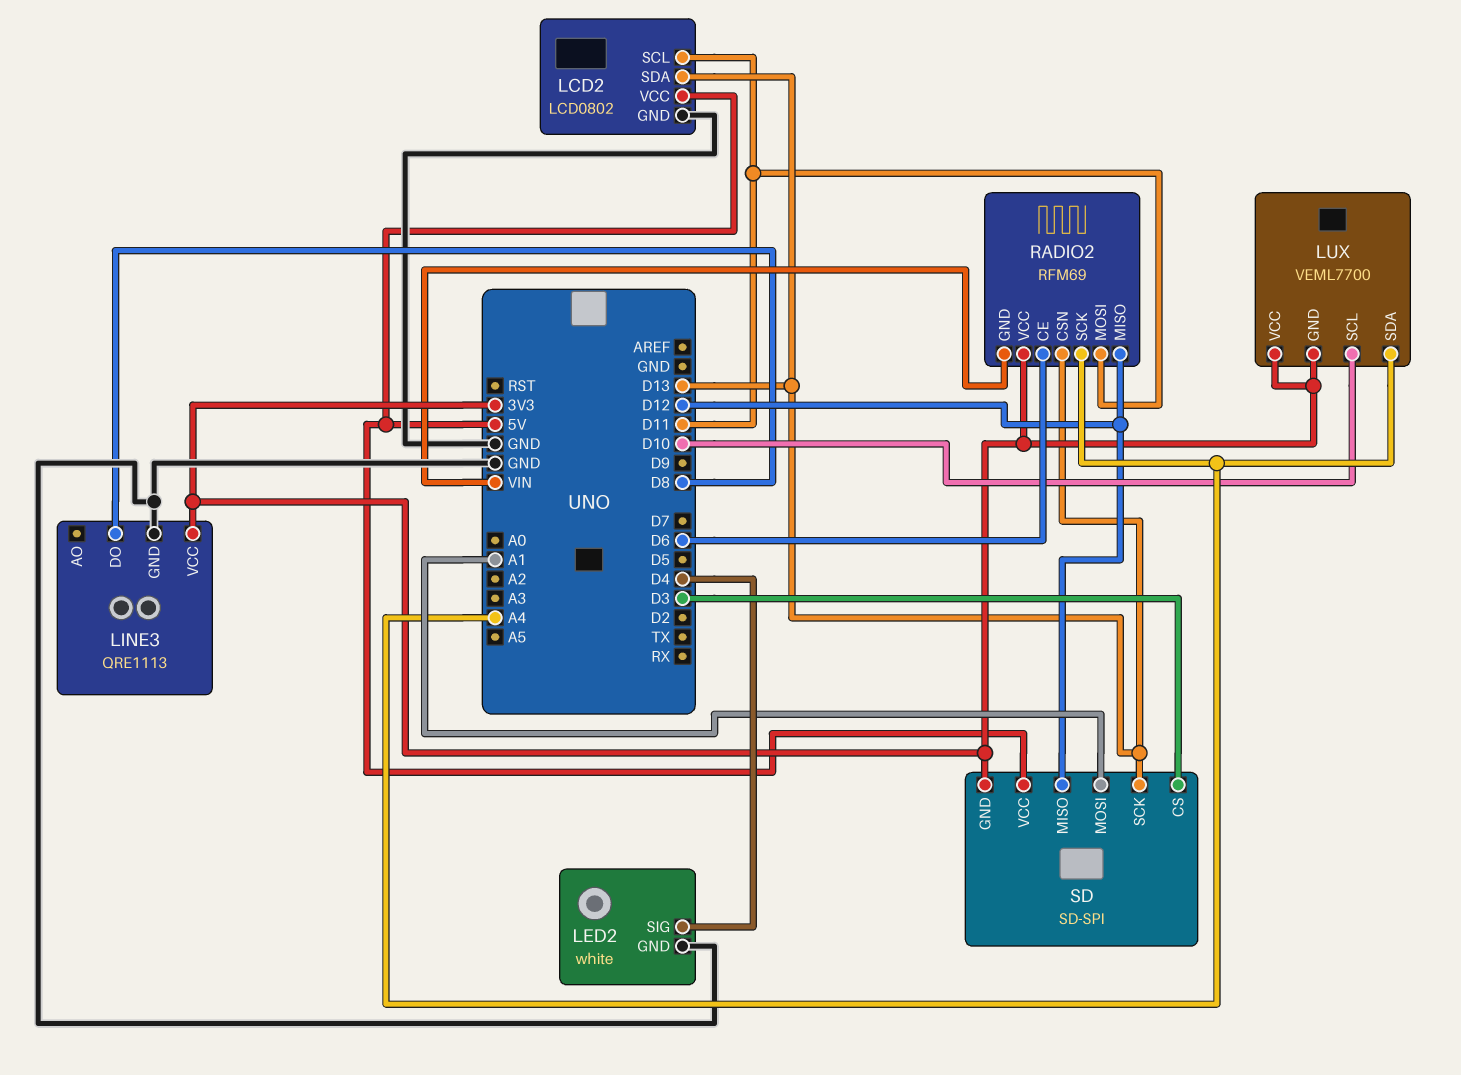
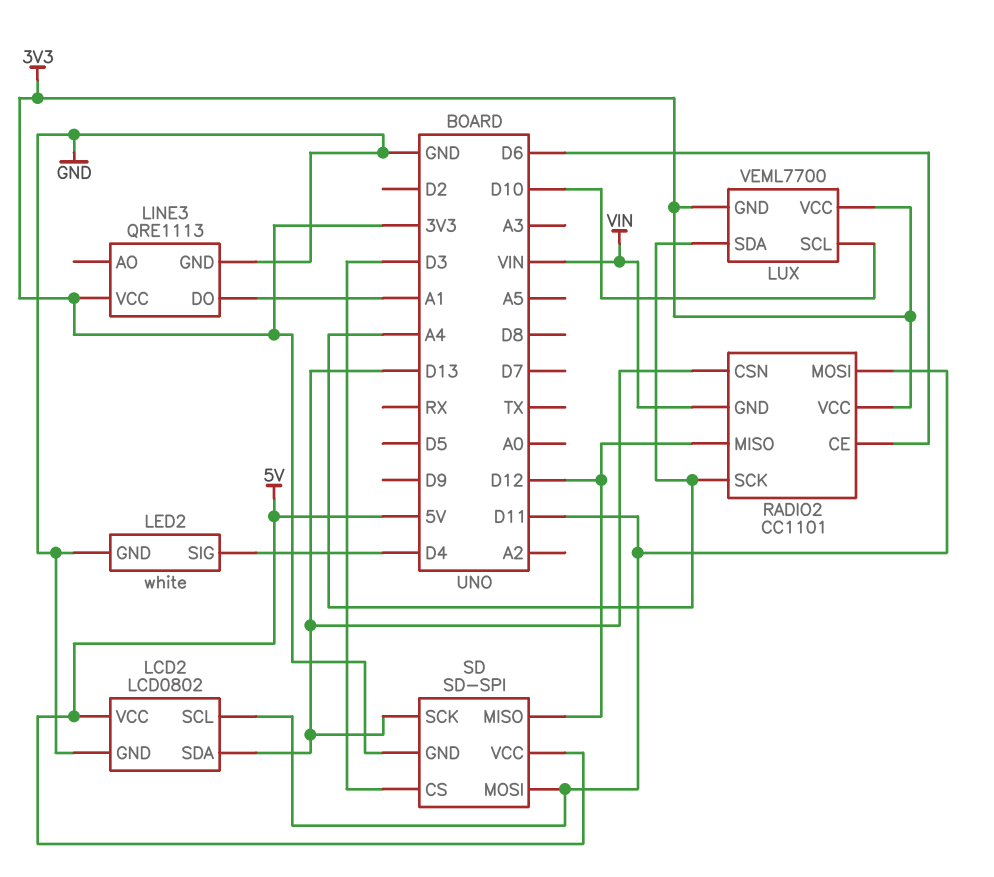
LINE3 pin DO: D8 -> A1
RADIO2: RFM69 -> CC1101
SD pin MOSI: A1 -> D11

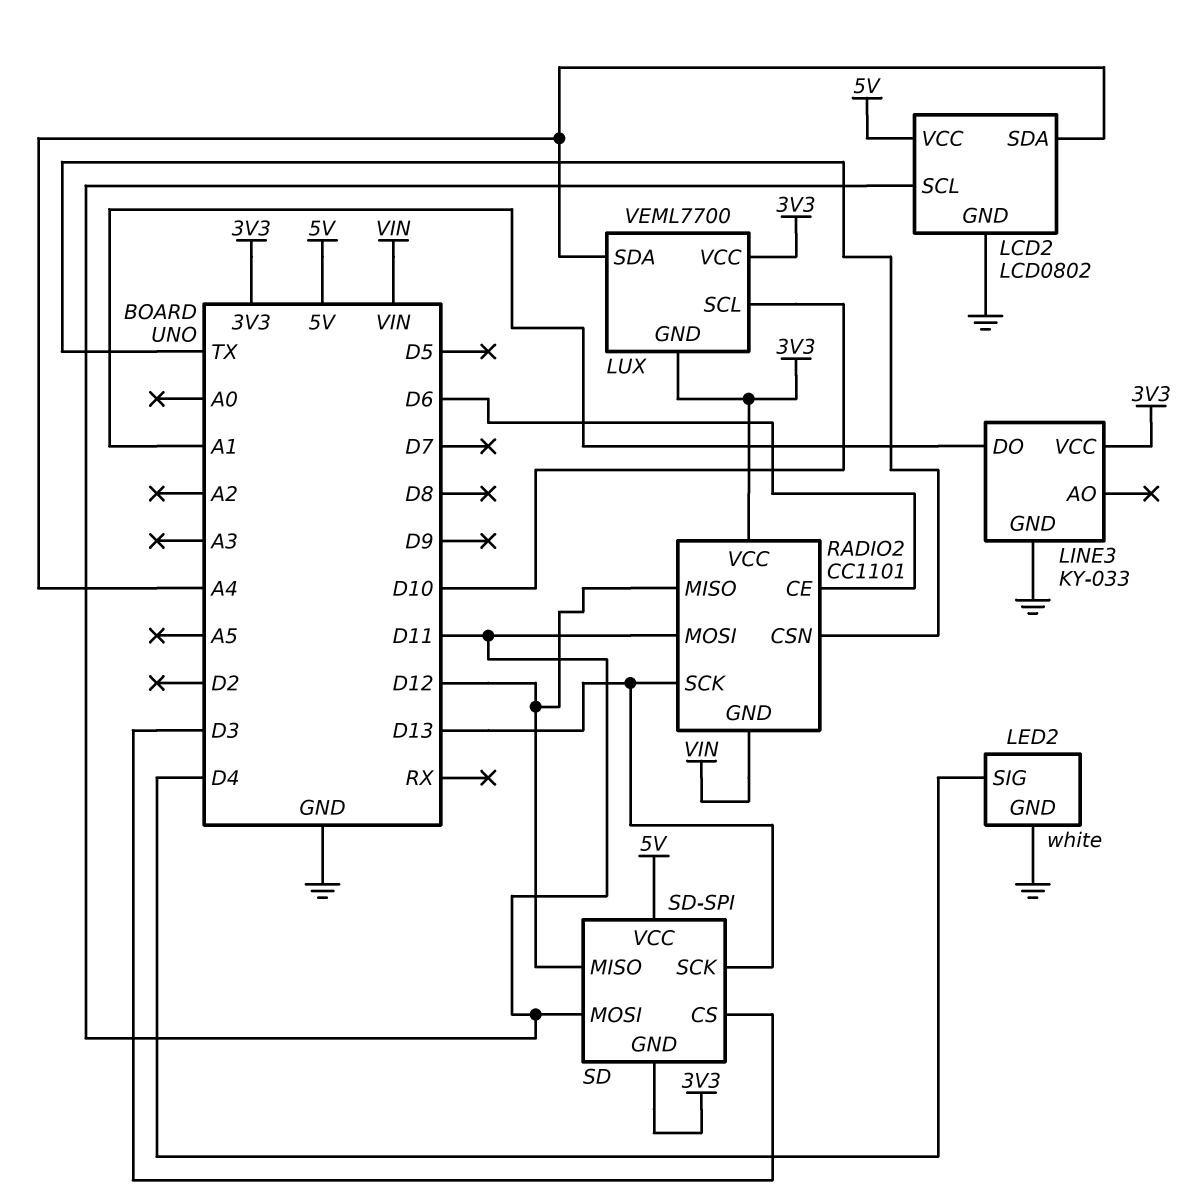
LCD2 pin SDA: D13 -> A4
LINE3: QRE1113 -> KY-033
RADIO2 pin CSN: D13 -> TX
RADIO2 pin SCK: A4 -> D13

